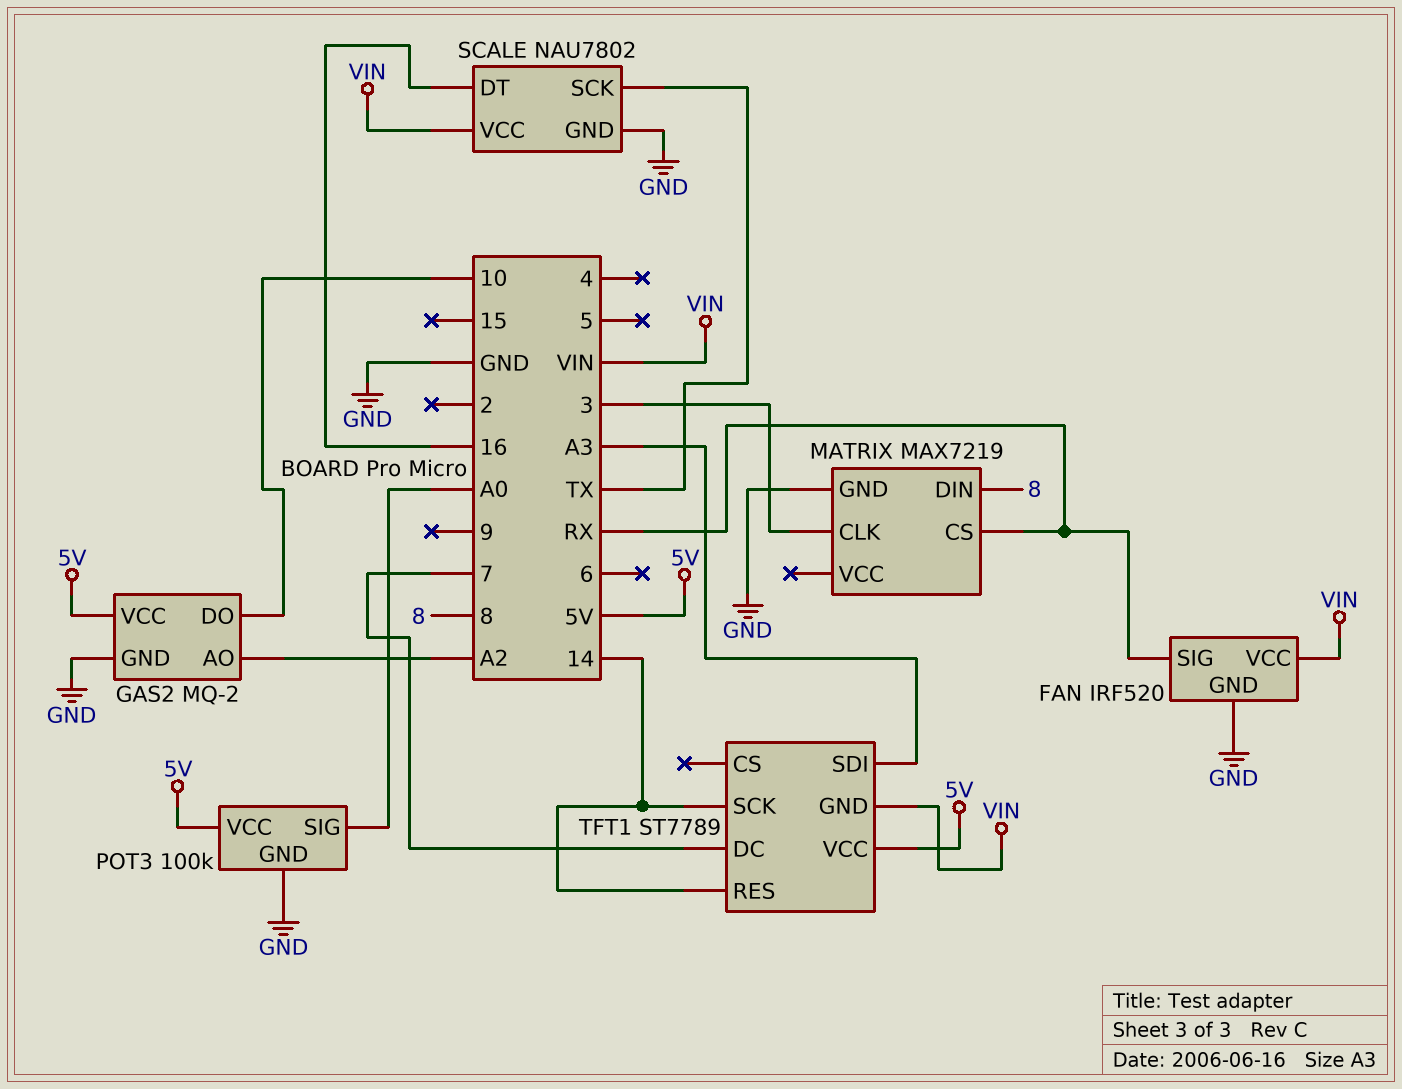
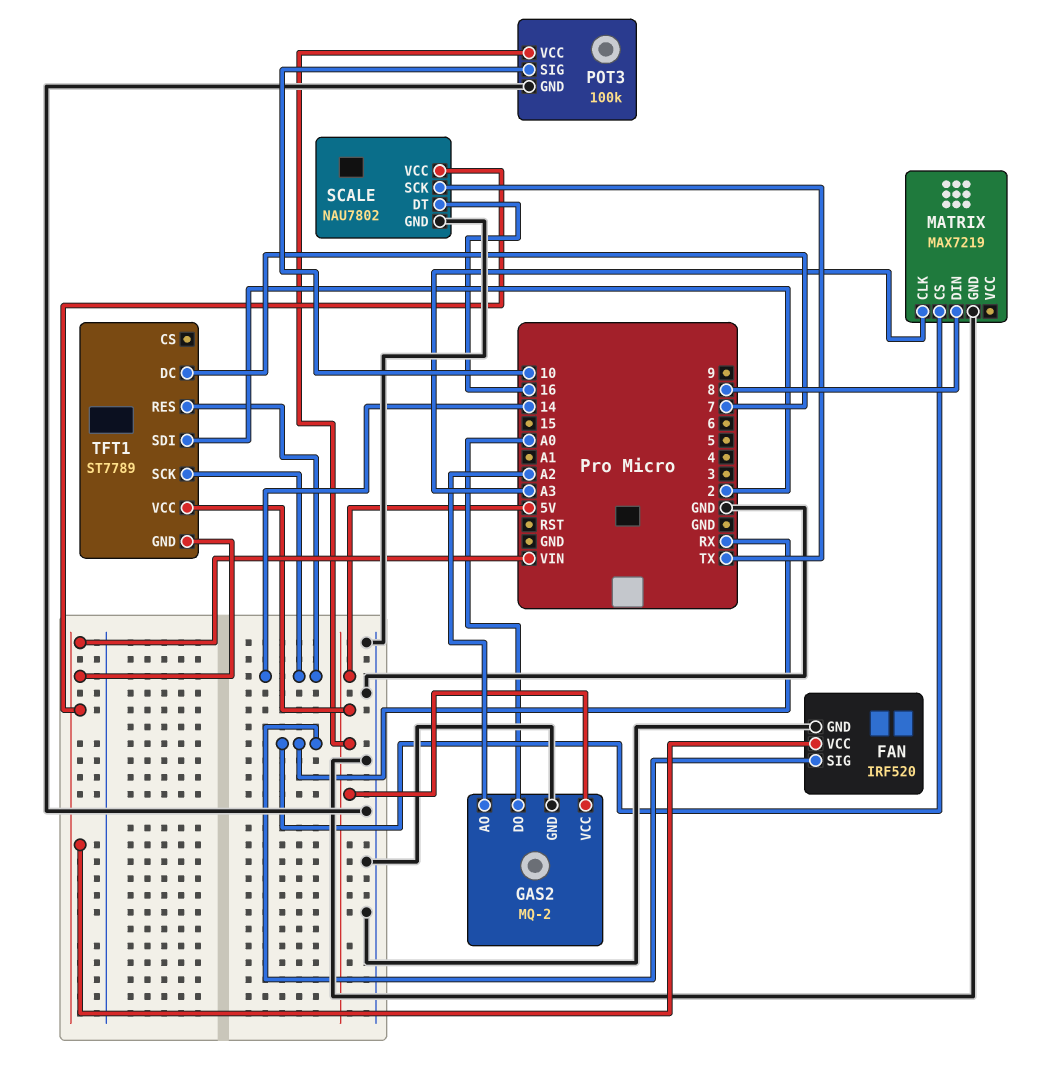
GAS2 pin DO: 10 -> A0
MATRIX pin CLK: 3 -> A3
POT3 pin SIG: A0 -> 10
TFT1 pin SDI: A3 -> 2

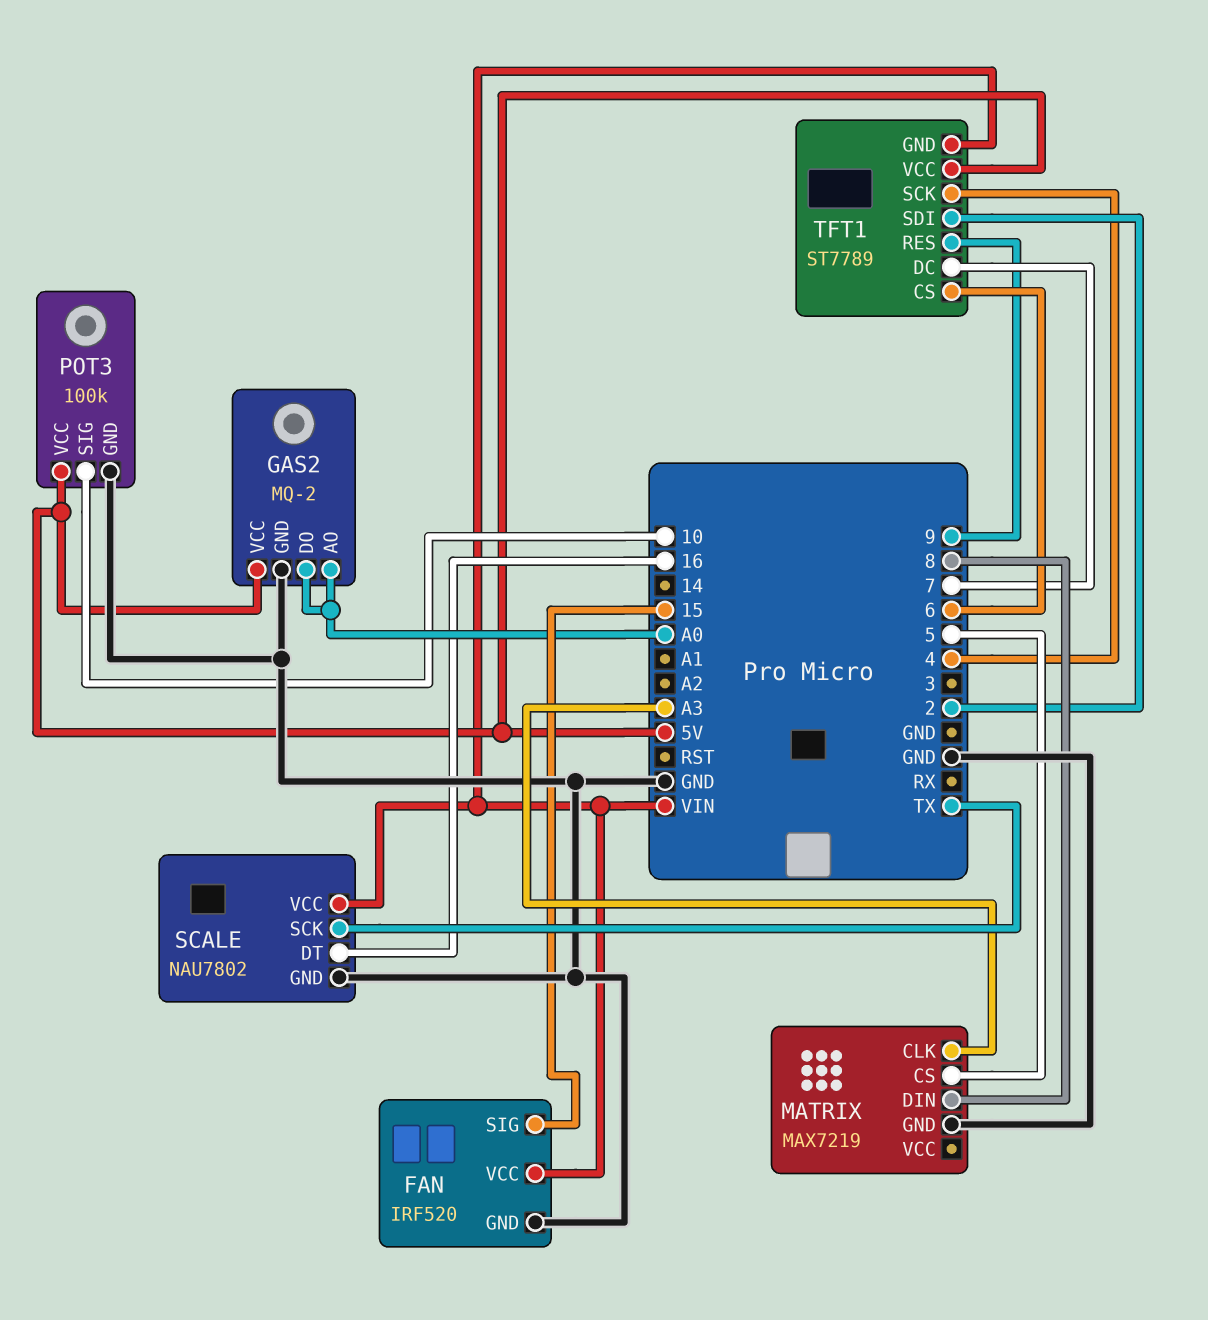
FAN pin SIG: RX -> 15
GAS2 pin AO: A2 -> A0
MATRIX pin CS: RX -> 5
TFT1 pin CS: none -> 6
TFT1 pin RES: 14 -> 9
TFT1 pin SCK: 14 -> 4

